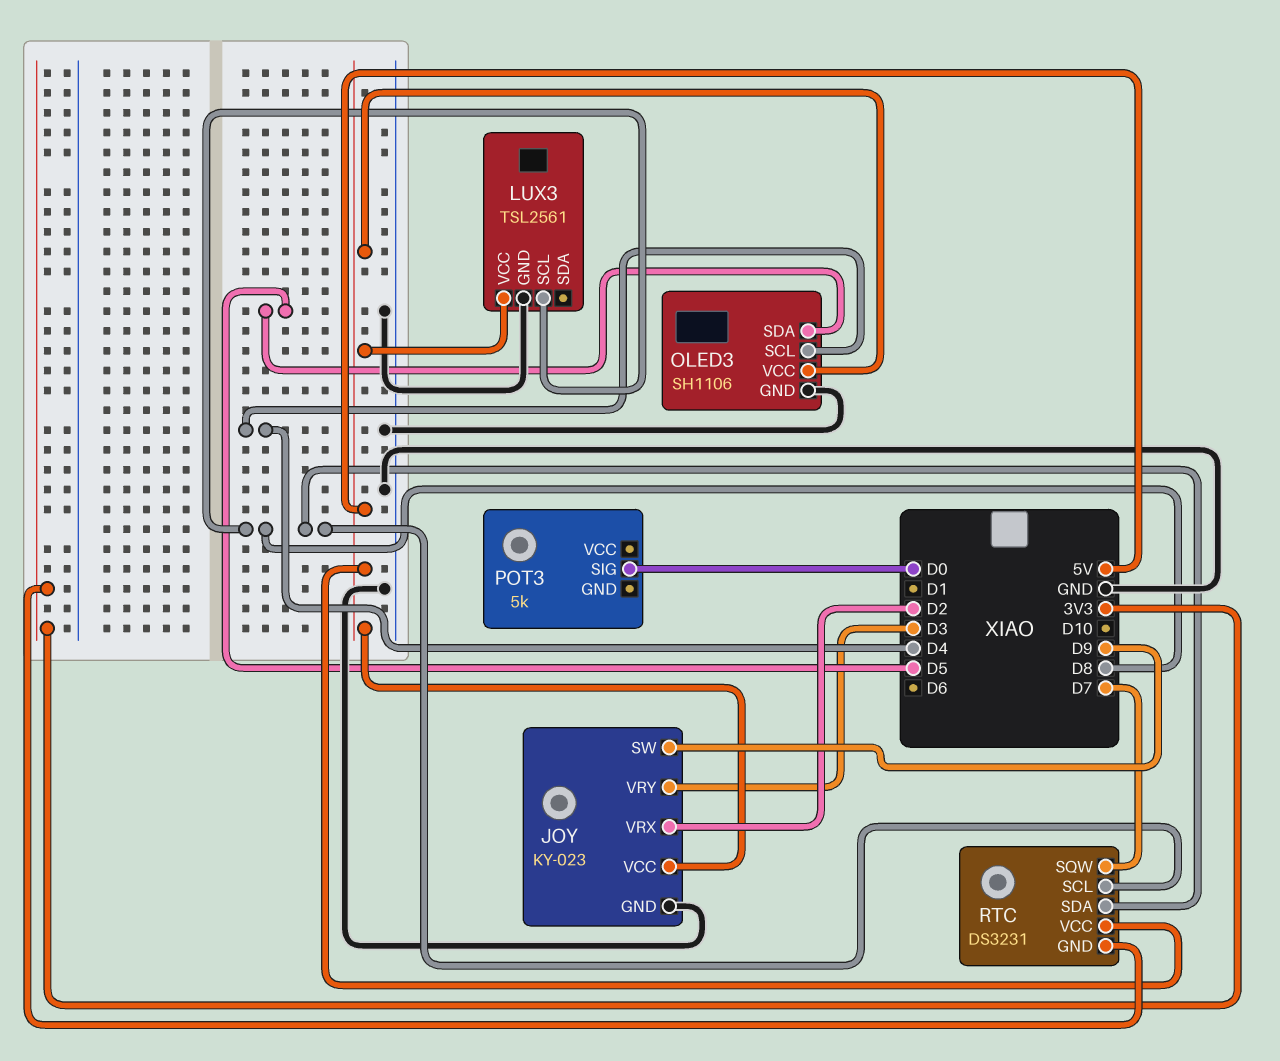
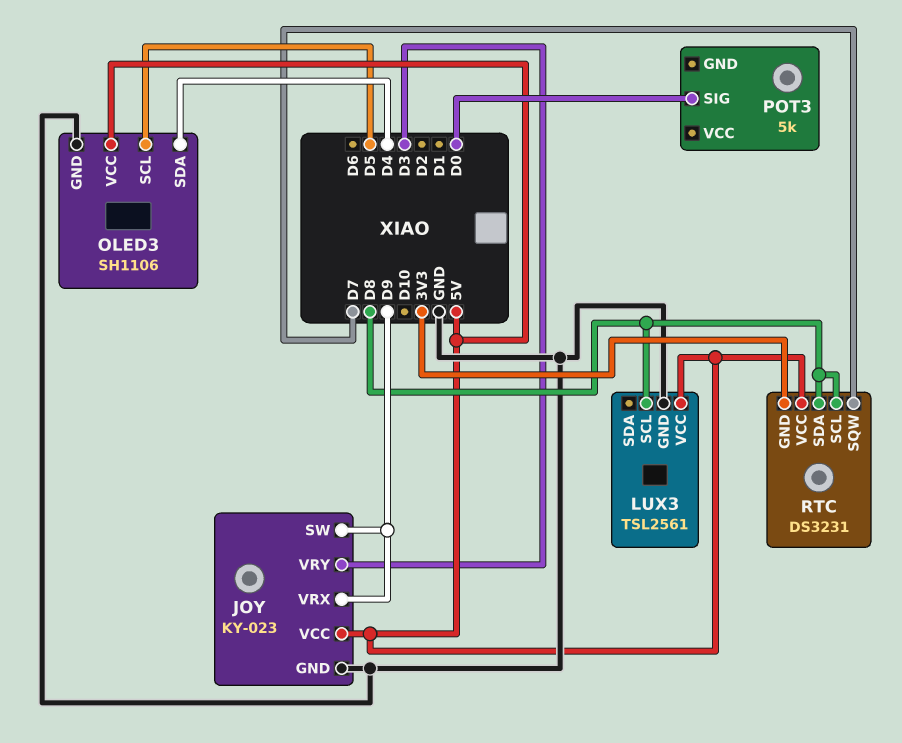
JOY pin VRX: D2 -> D9
OLED3 pin SCL: D4 -> D5
OLED3 pin SDA: D5 -> D4

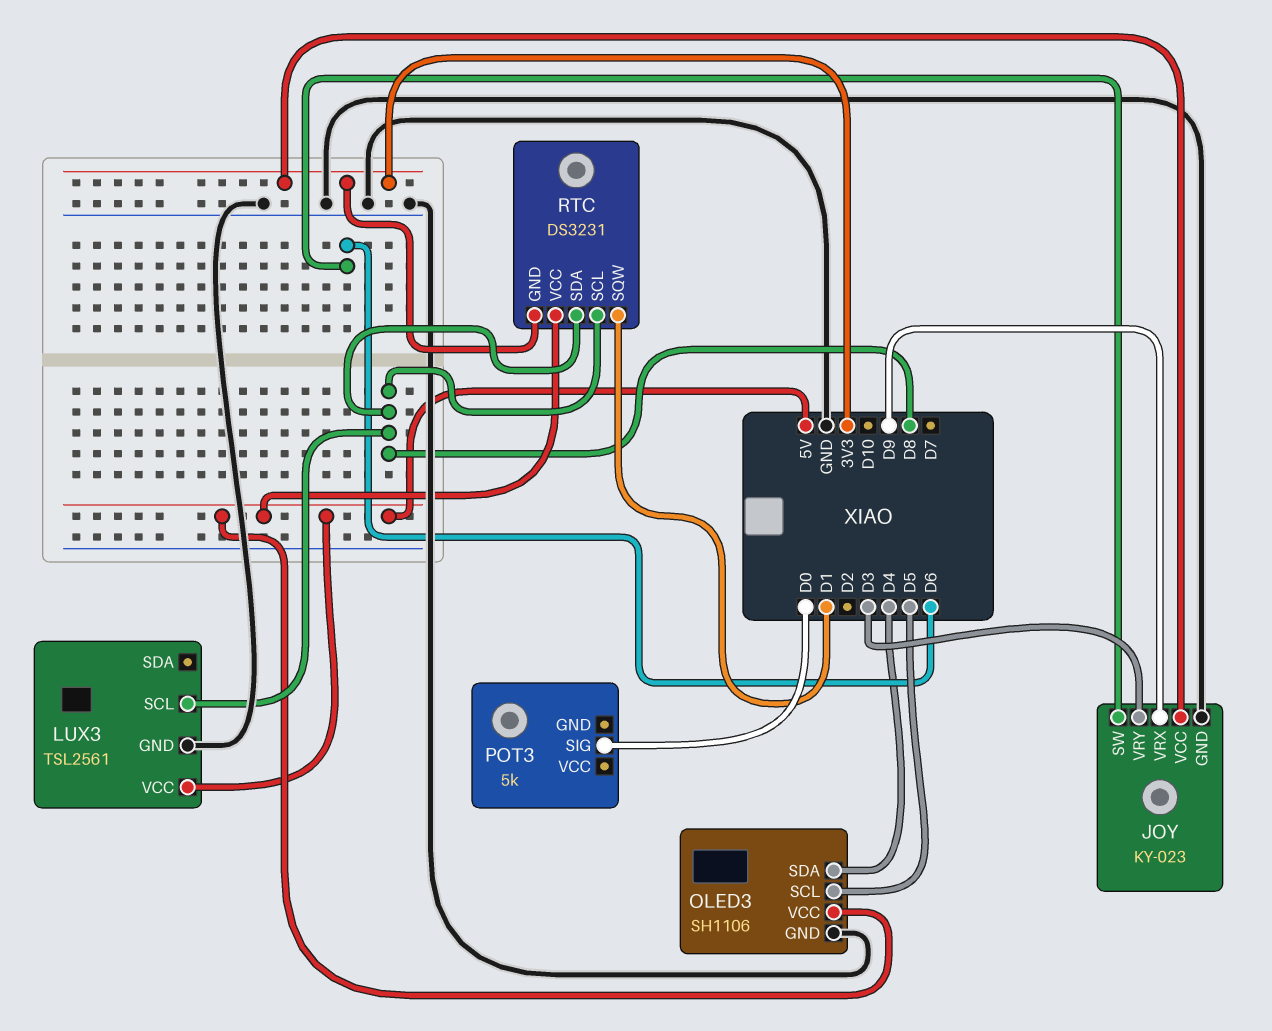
JOY pin SW: D9 -> D6
JOY pin VCC: 5V -> 3V3
RTC pin SQW: D7 -> D1

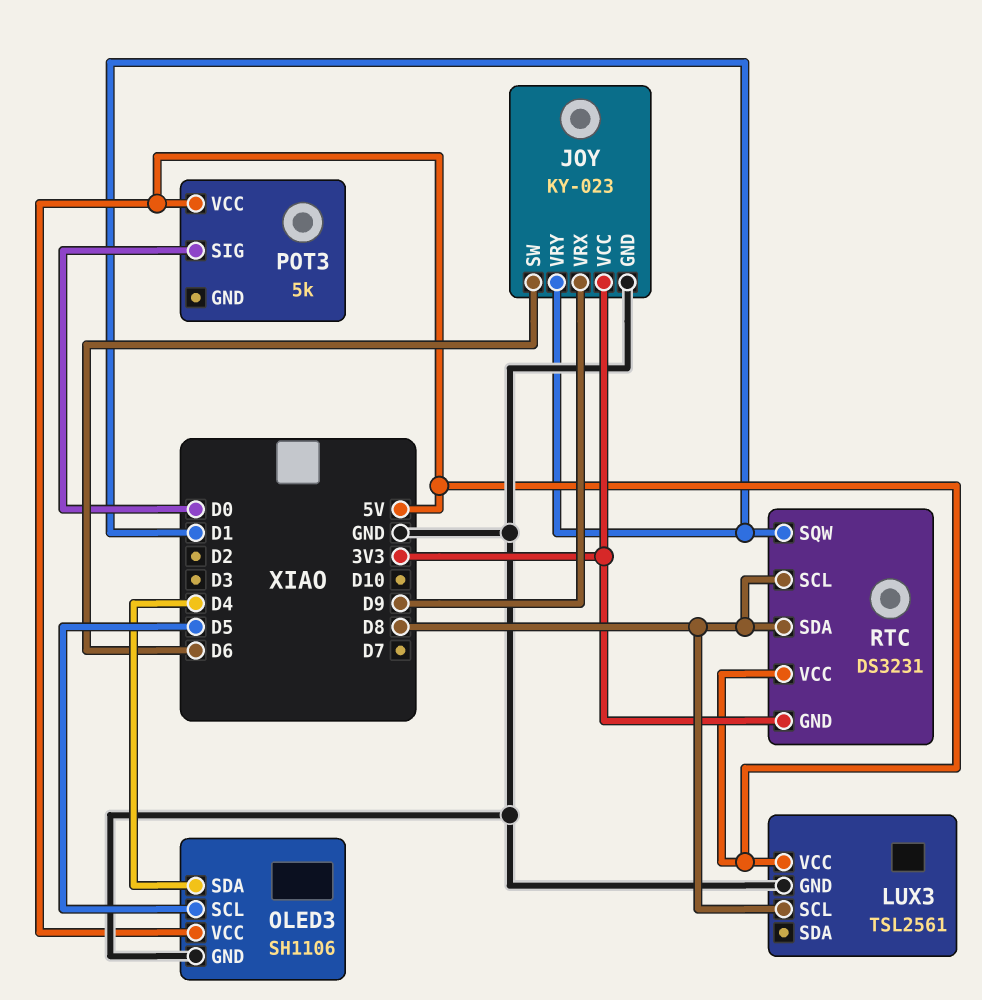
JOY pin VRY: D3 -> D1
POT3 pin VCC: none -> 5V

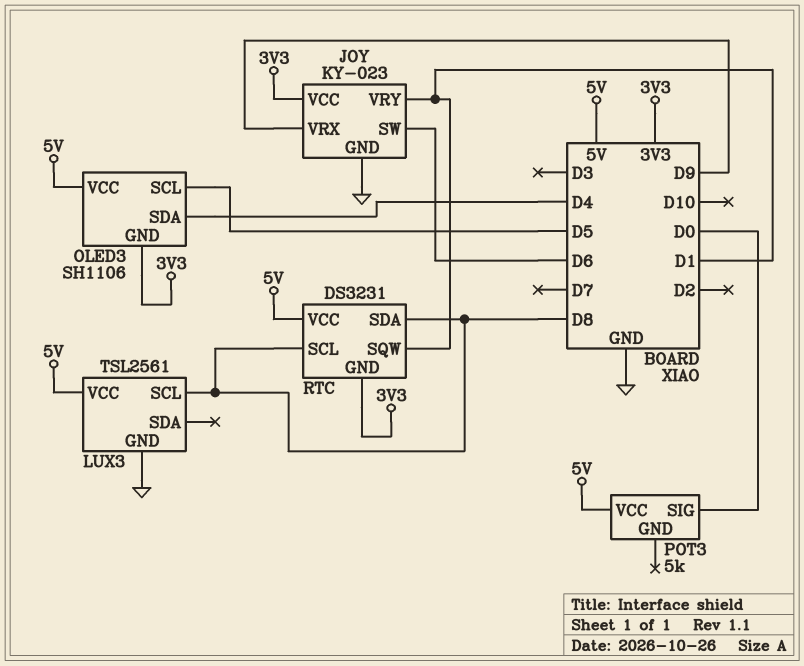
OLED3 pin GND: GND -> 3V3

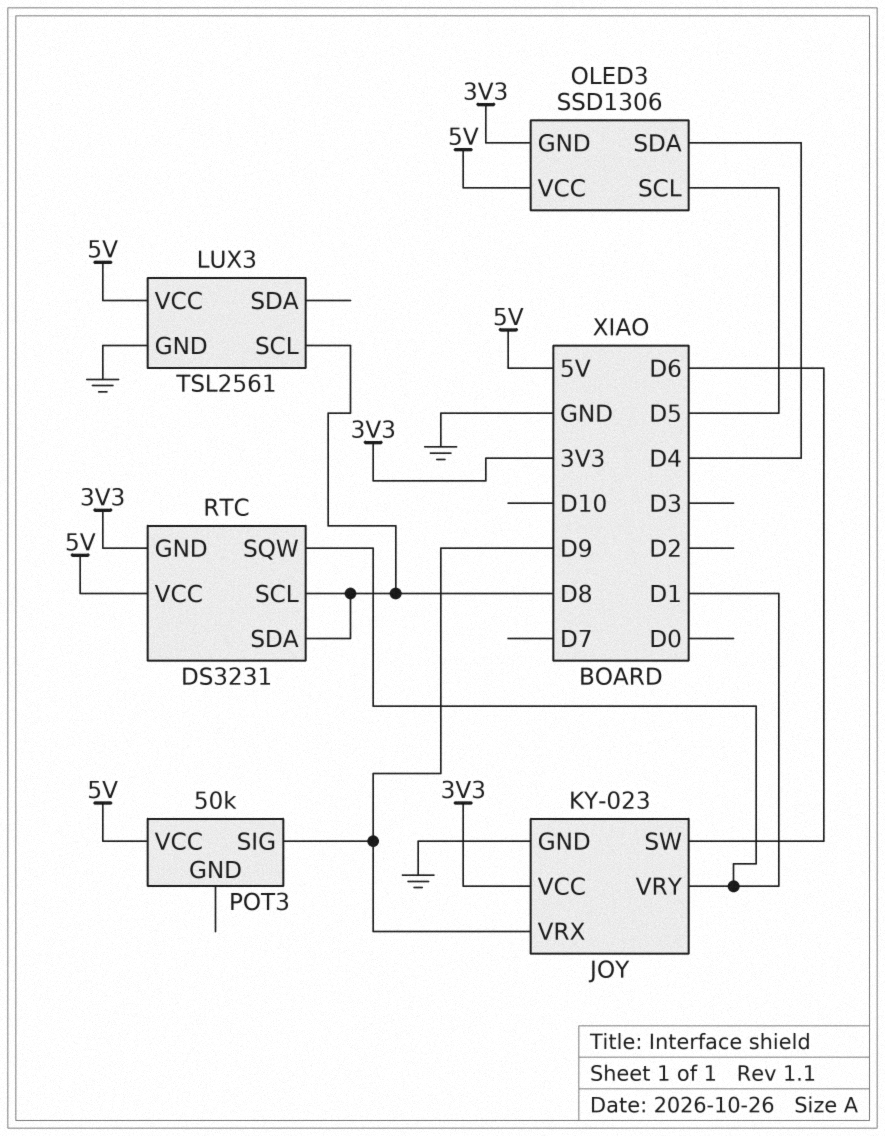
OLED3: SH1106 -> SSD1306
POT3: 5k -> 50k
POT3 pin SIG: D0 -> D9

